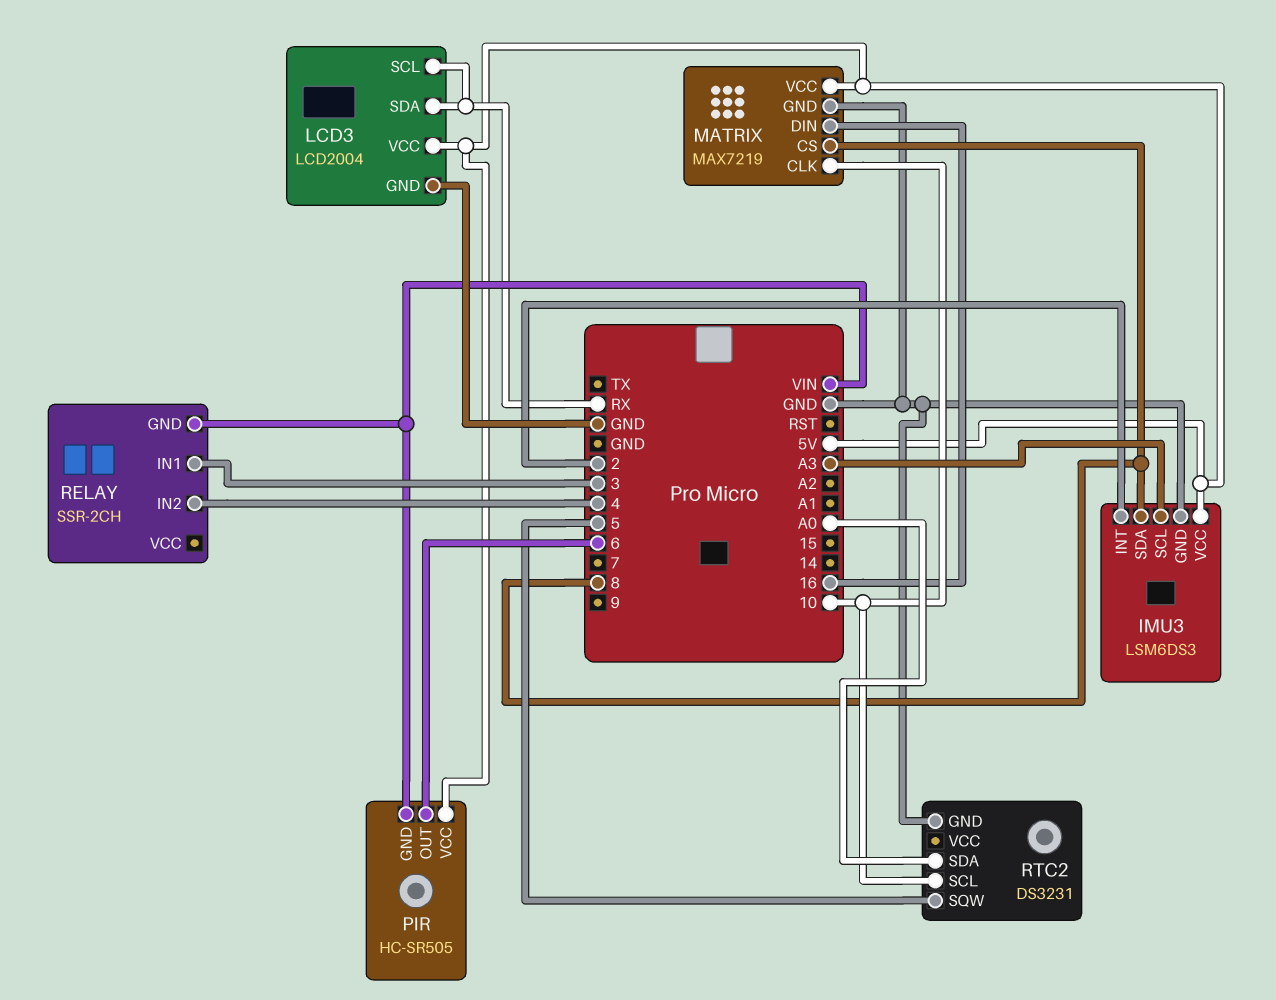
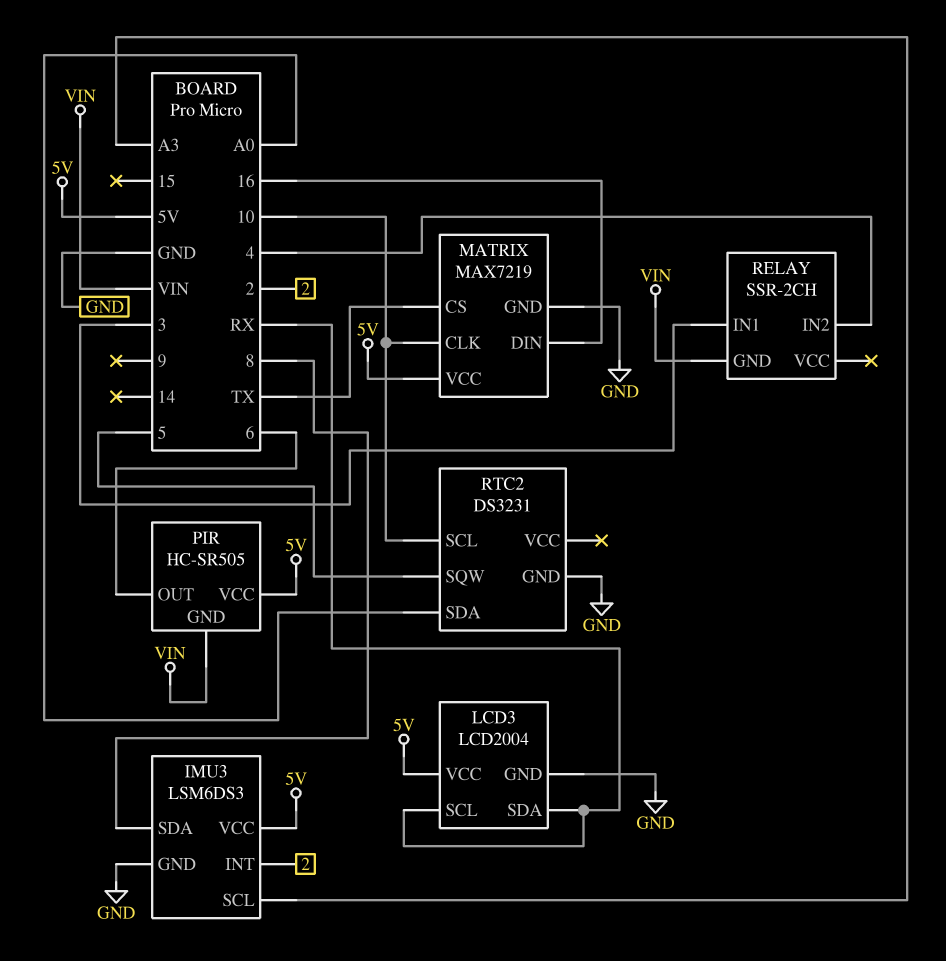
MATRIX pin CS: 8 -> TX

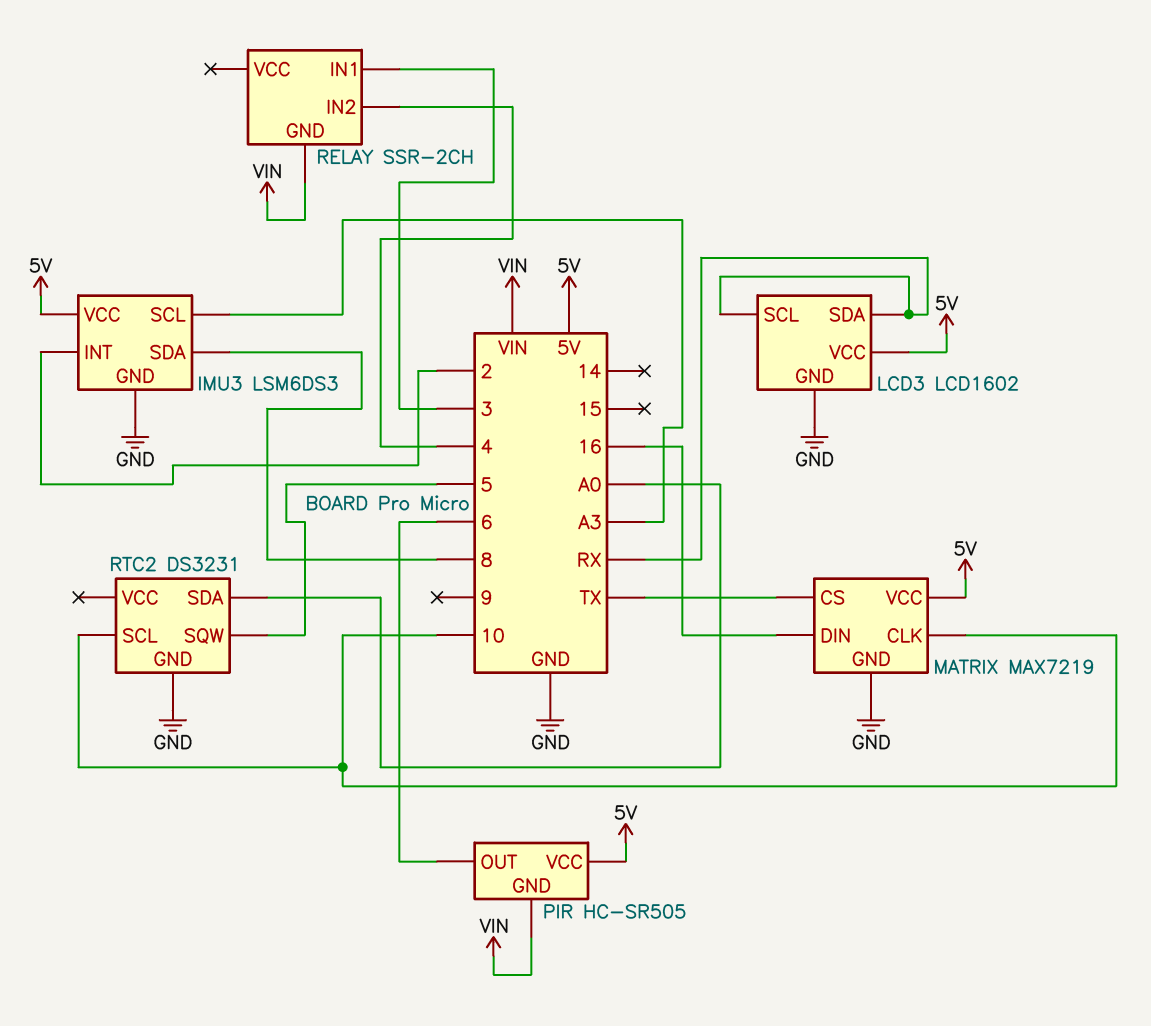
LCD3: LCD2004 -> LCD1602

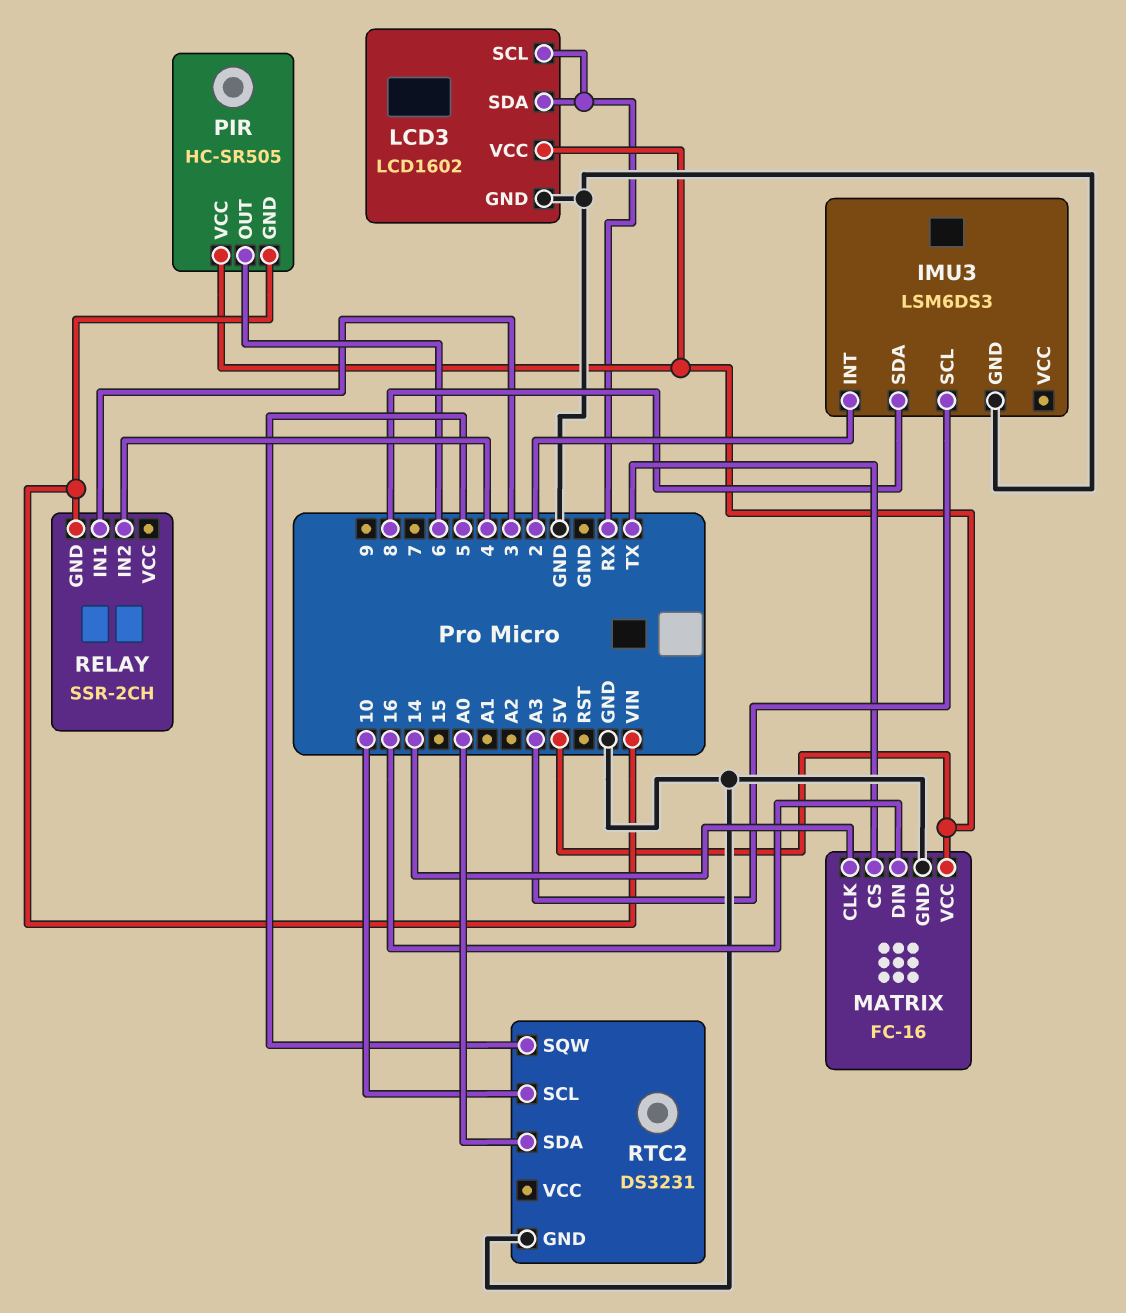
IMU3 pin VCC: 5V -> none
MATRIX: MAX7219 -> FC-16
MATRIX pin CLK: 10 -> 14

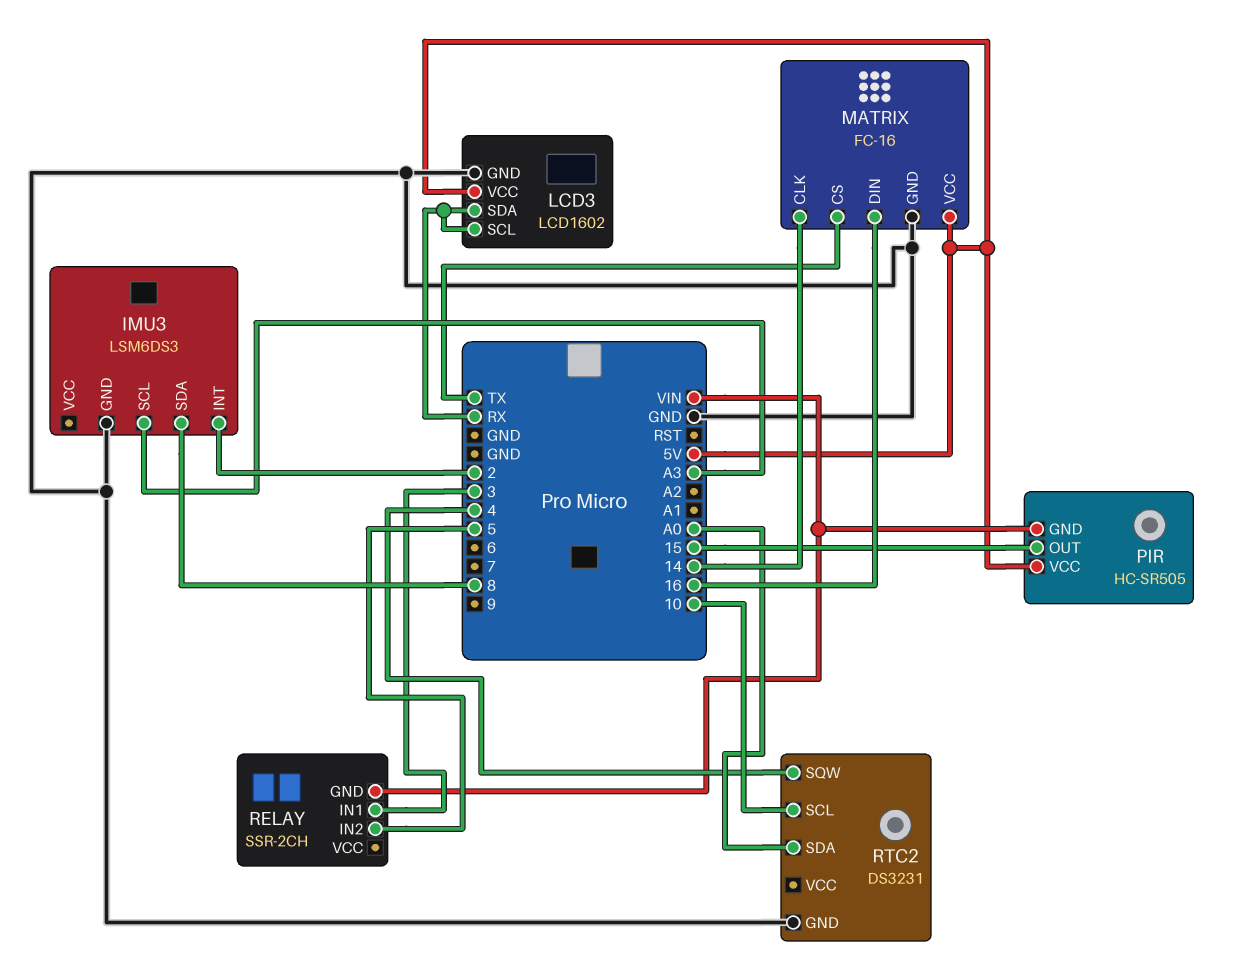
PIR pin OUT: 6 -> 15
RELAY pin IN2: 4 -> 5
RTC2 pin SQW: 5 -> 4

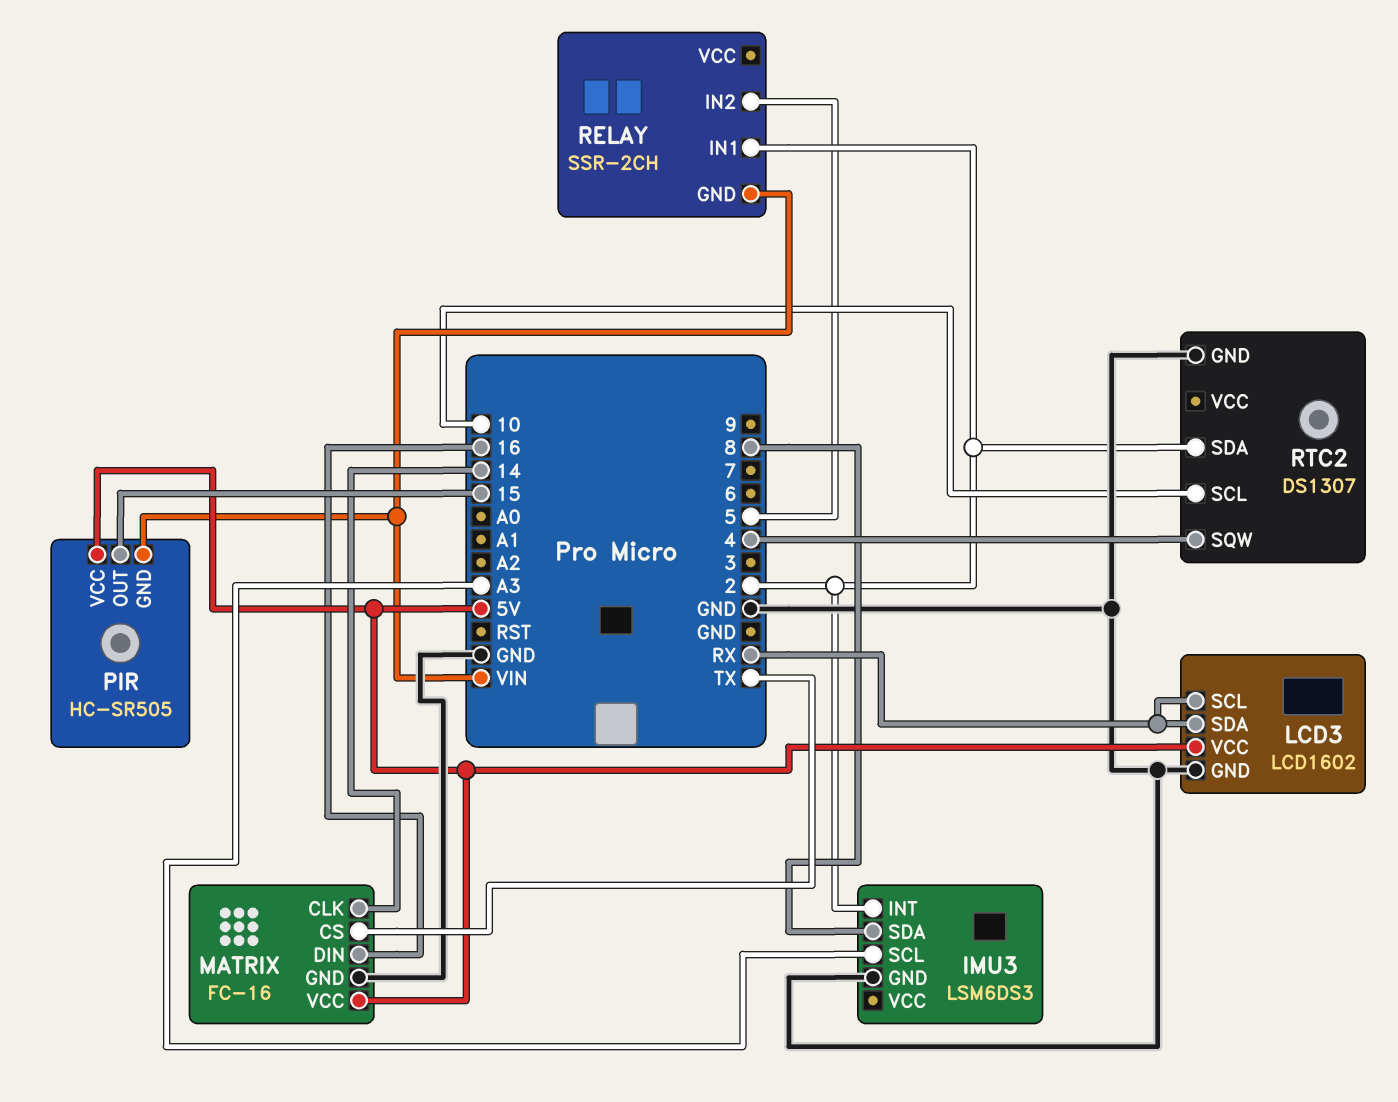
RELAY pin IN1: 3 -> 2
RTC2: DS3231 -> DS1307
RTC2 pin SDA: A0 -> 2

